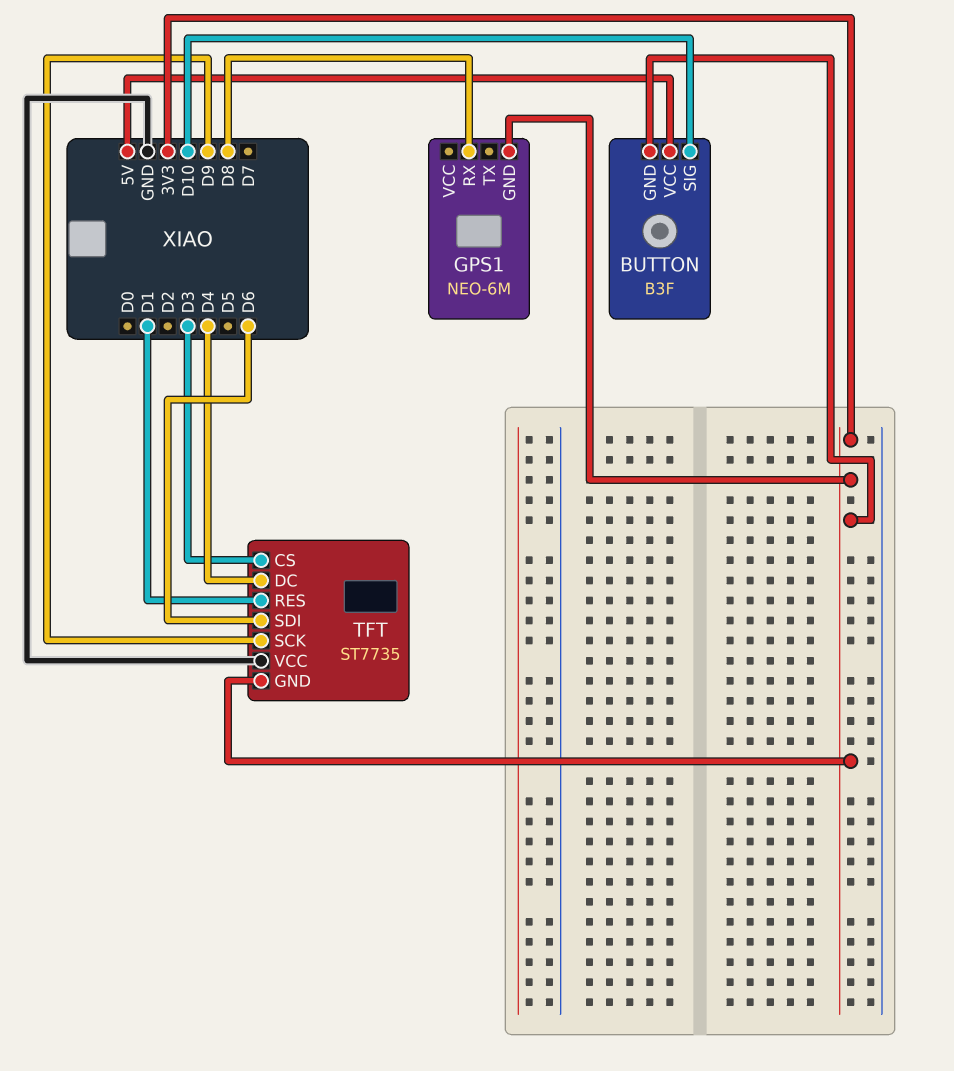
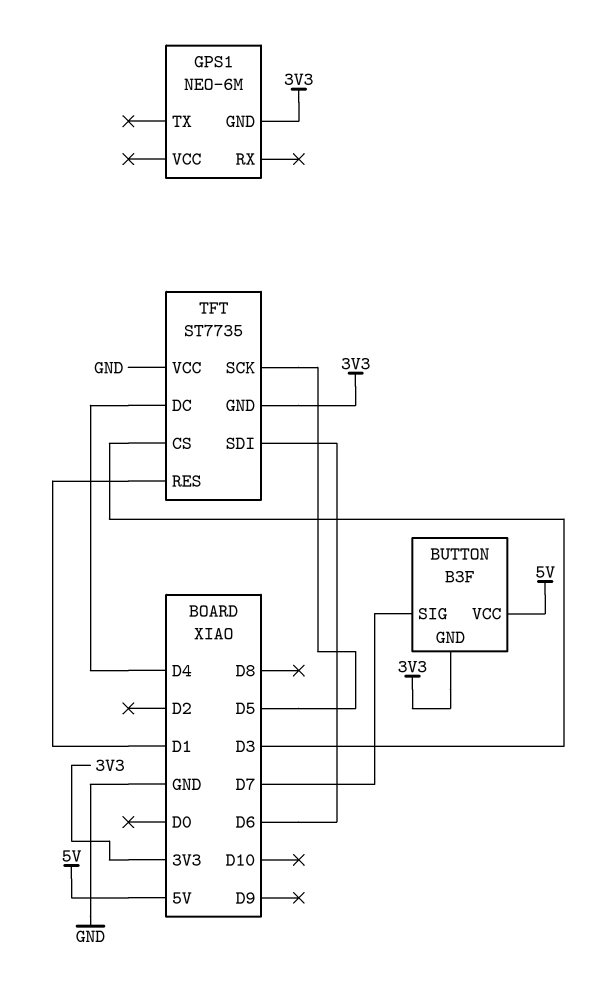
BUTTON pin SIG: D10 -> D7
GPS1 pin RX: D8 -> none
TFT pin SCK: D9 -> D5

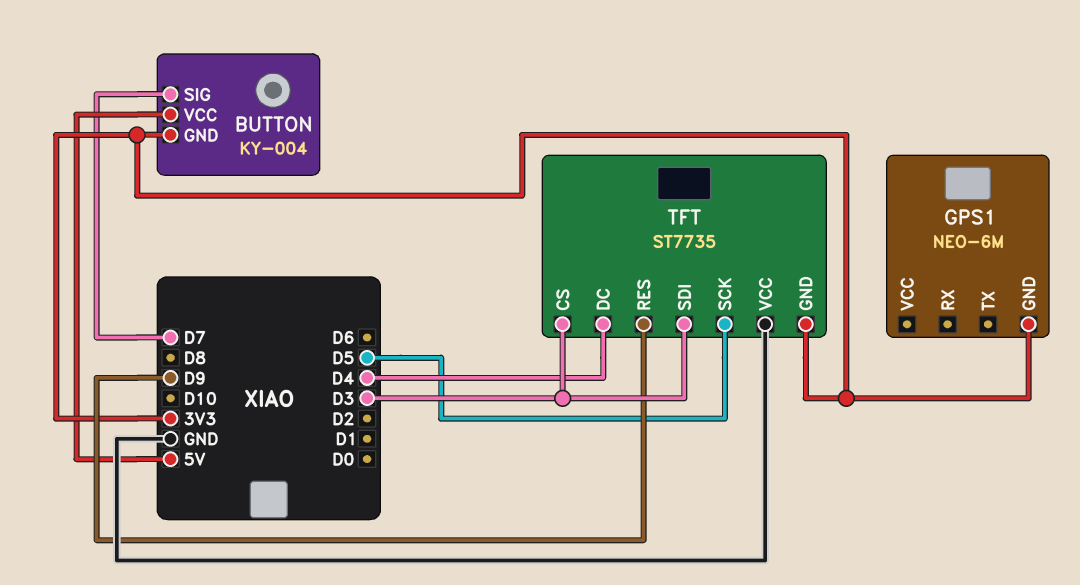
BUTTON: B3F -> KY-004
TFT pin RES: D1 -> D9
TFT pin SDI: D6 -> D3

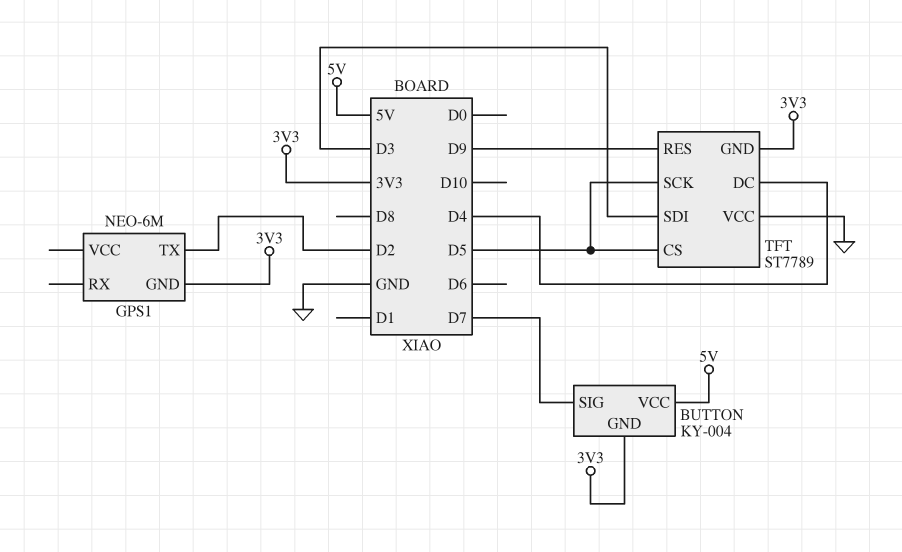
GPS1 pin TX: none -> D2
TFT: ST7735 -> ST7789
TFT pin CS: D3 -> D5

